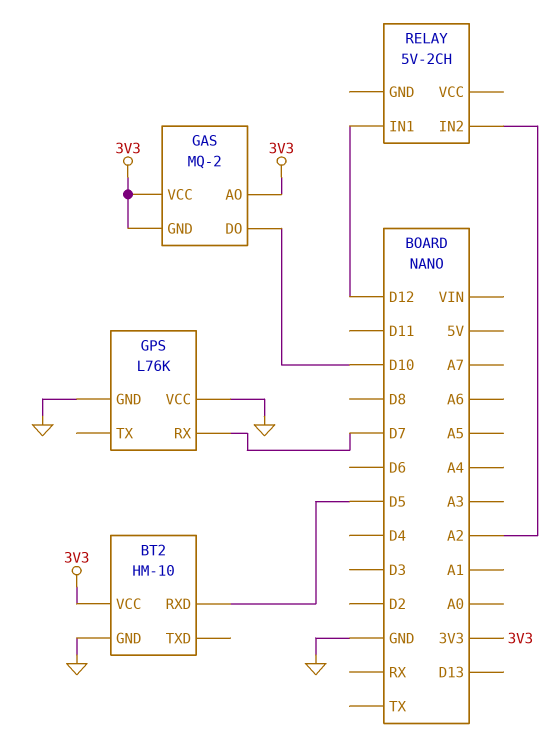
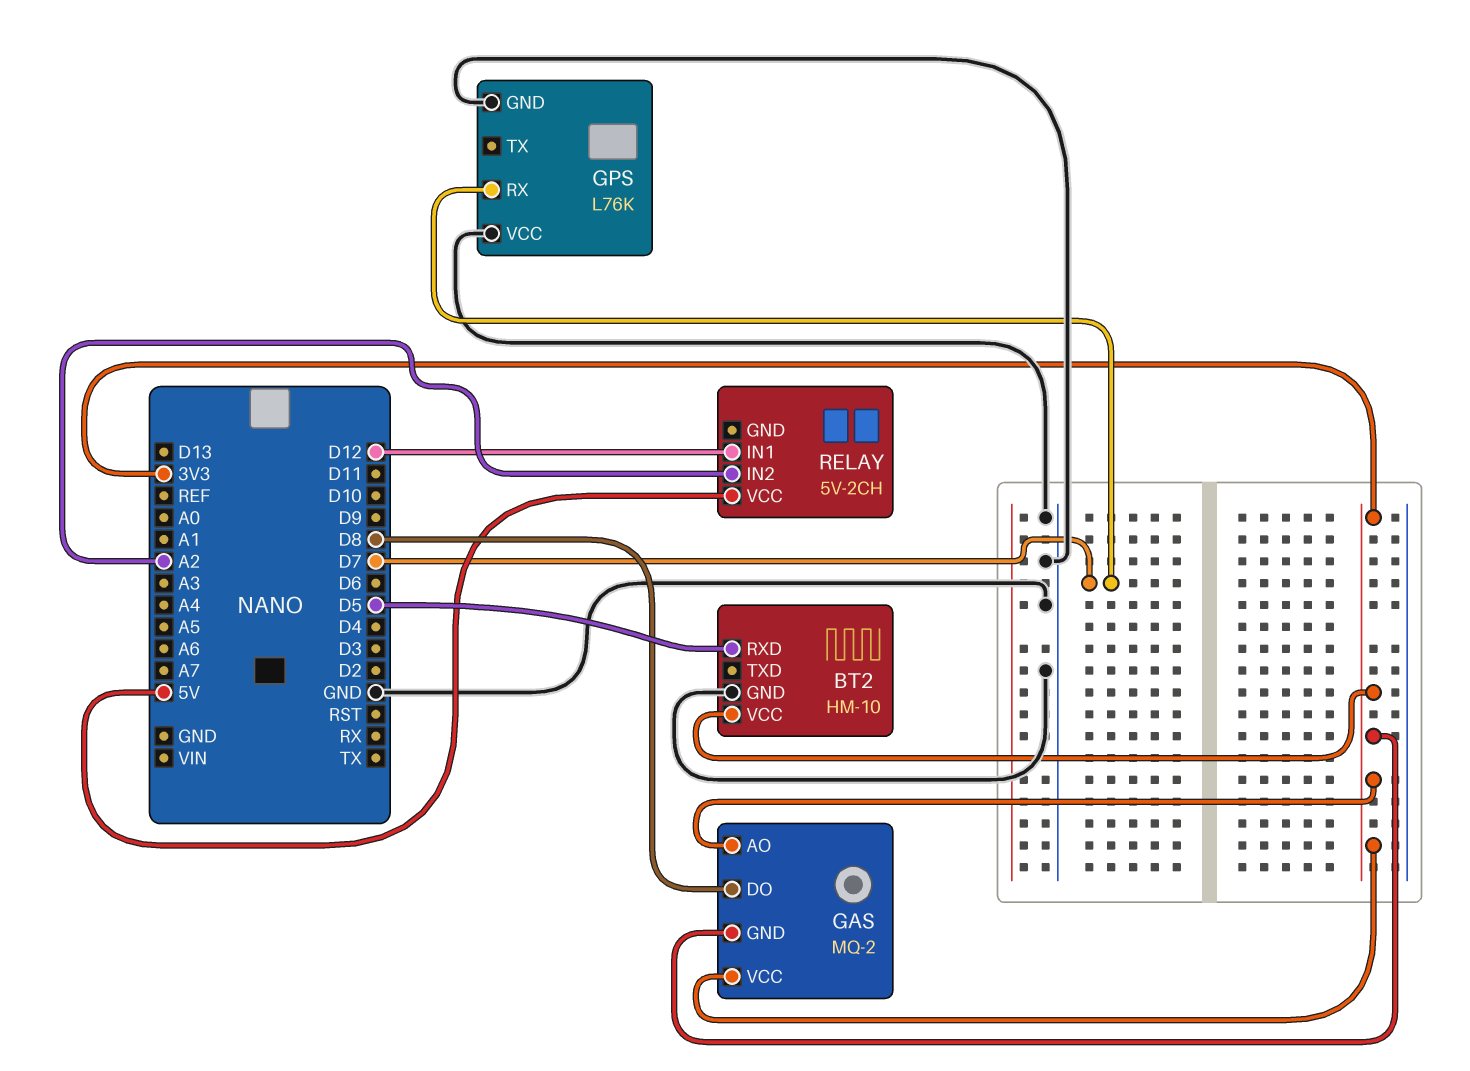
GAS pin DO: D10 -> D8
RELAY pin VCC: none -> 5V

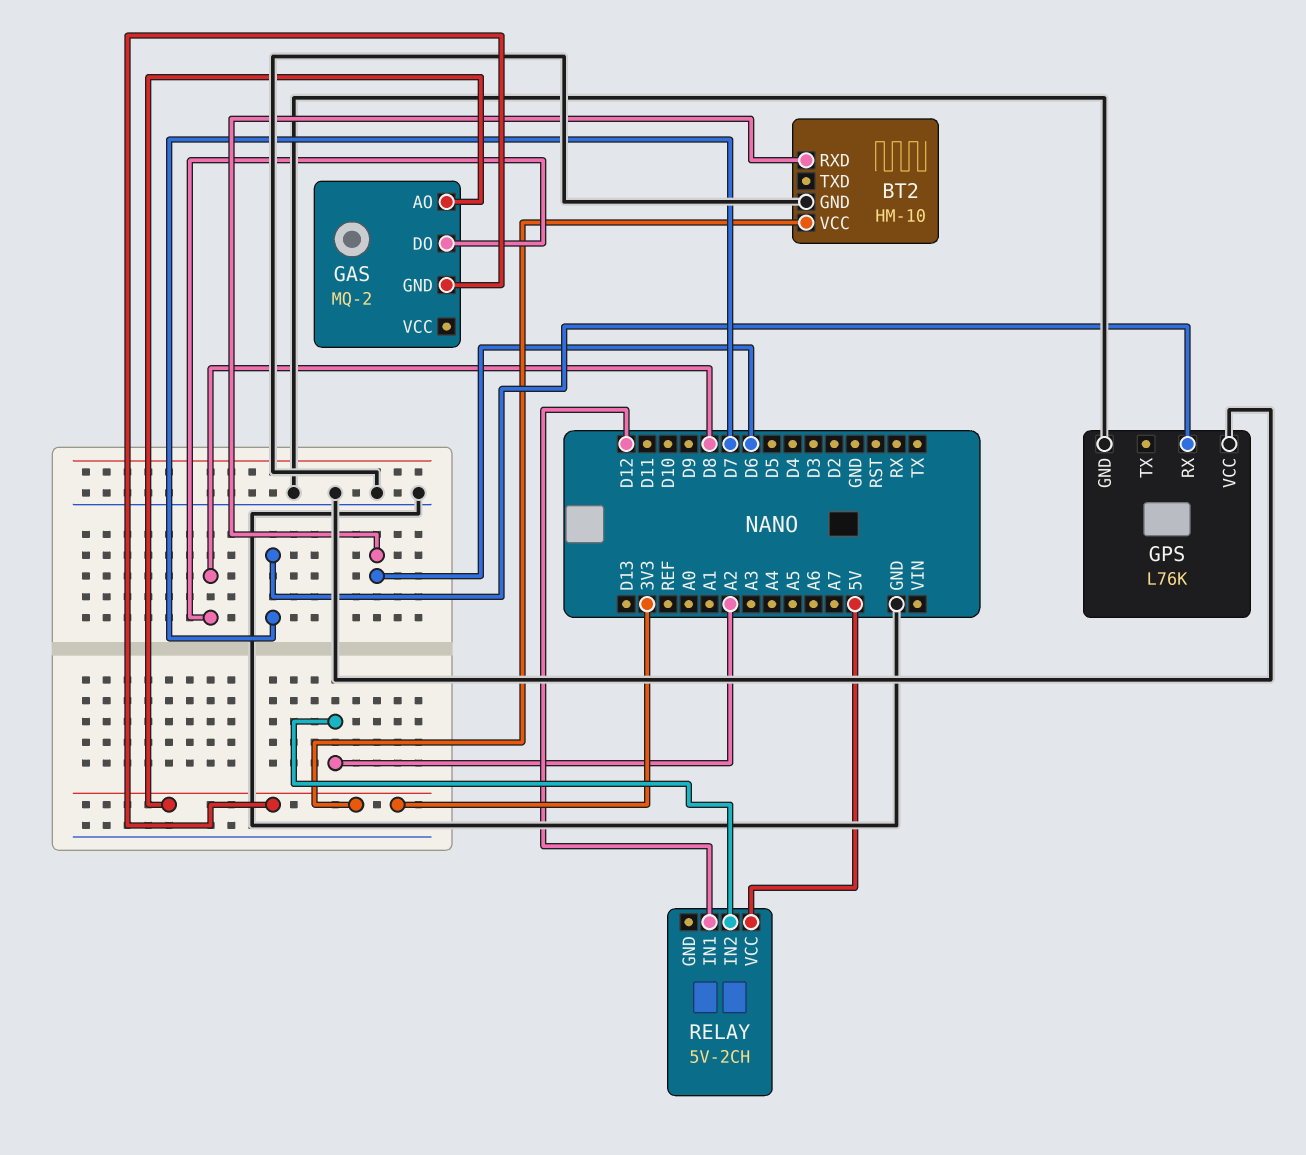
BT2 pin RXD: D5 -> D6
GAS pin VCC: 3V3 -> none

